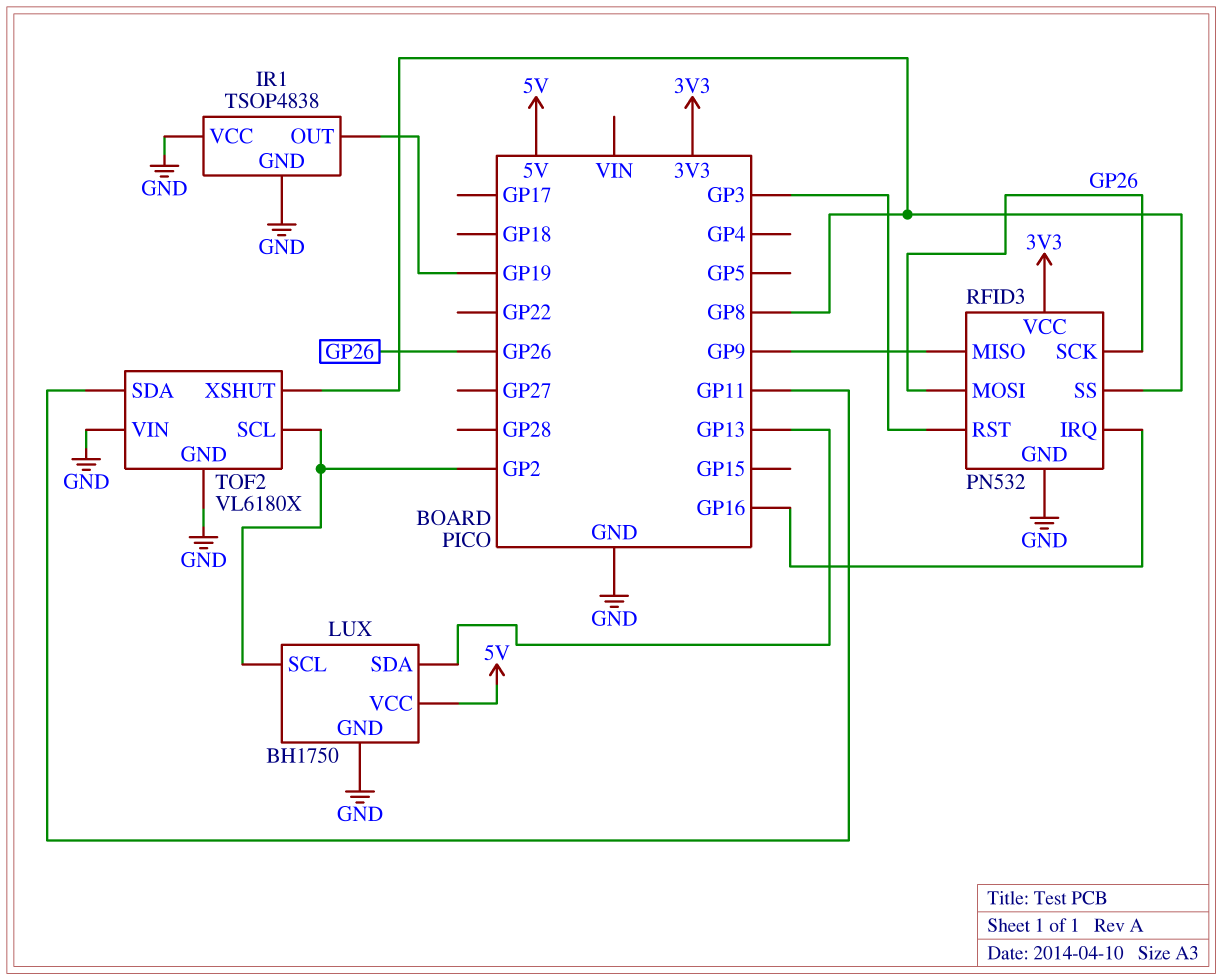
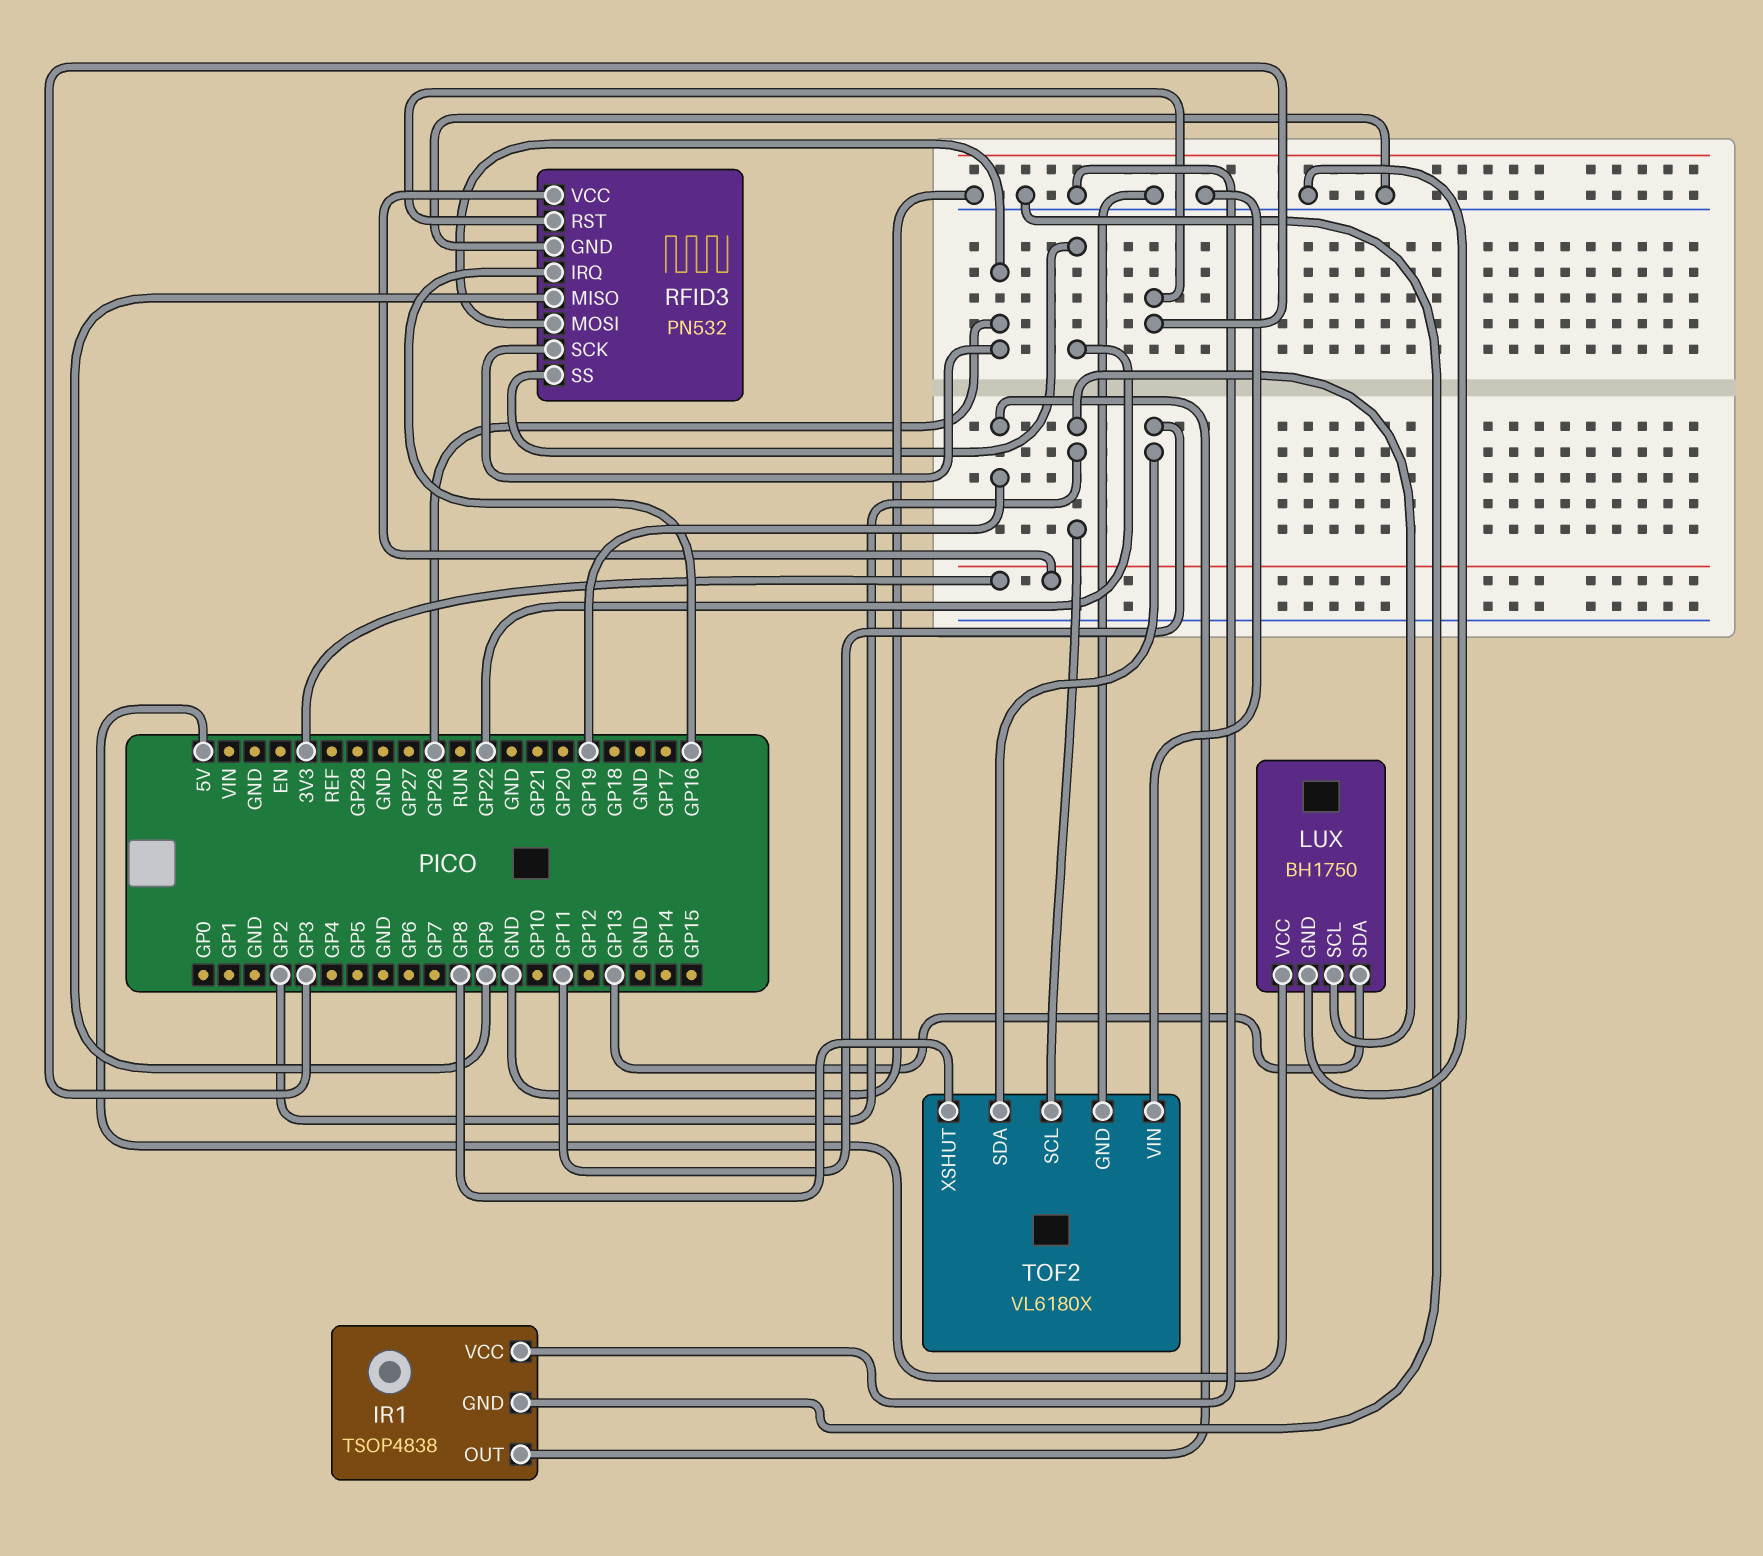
RFID3 pin SS: GP8 -> GP22

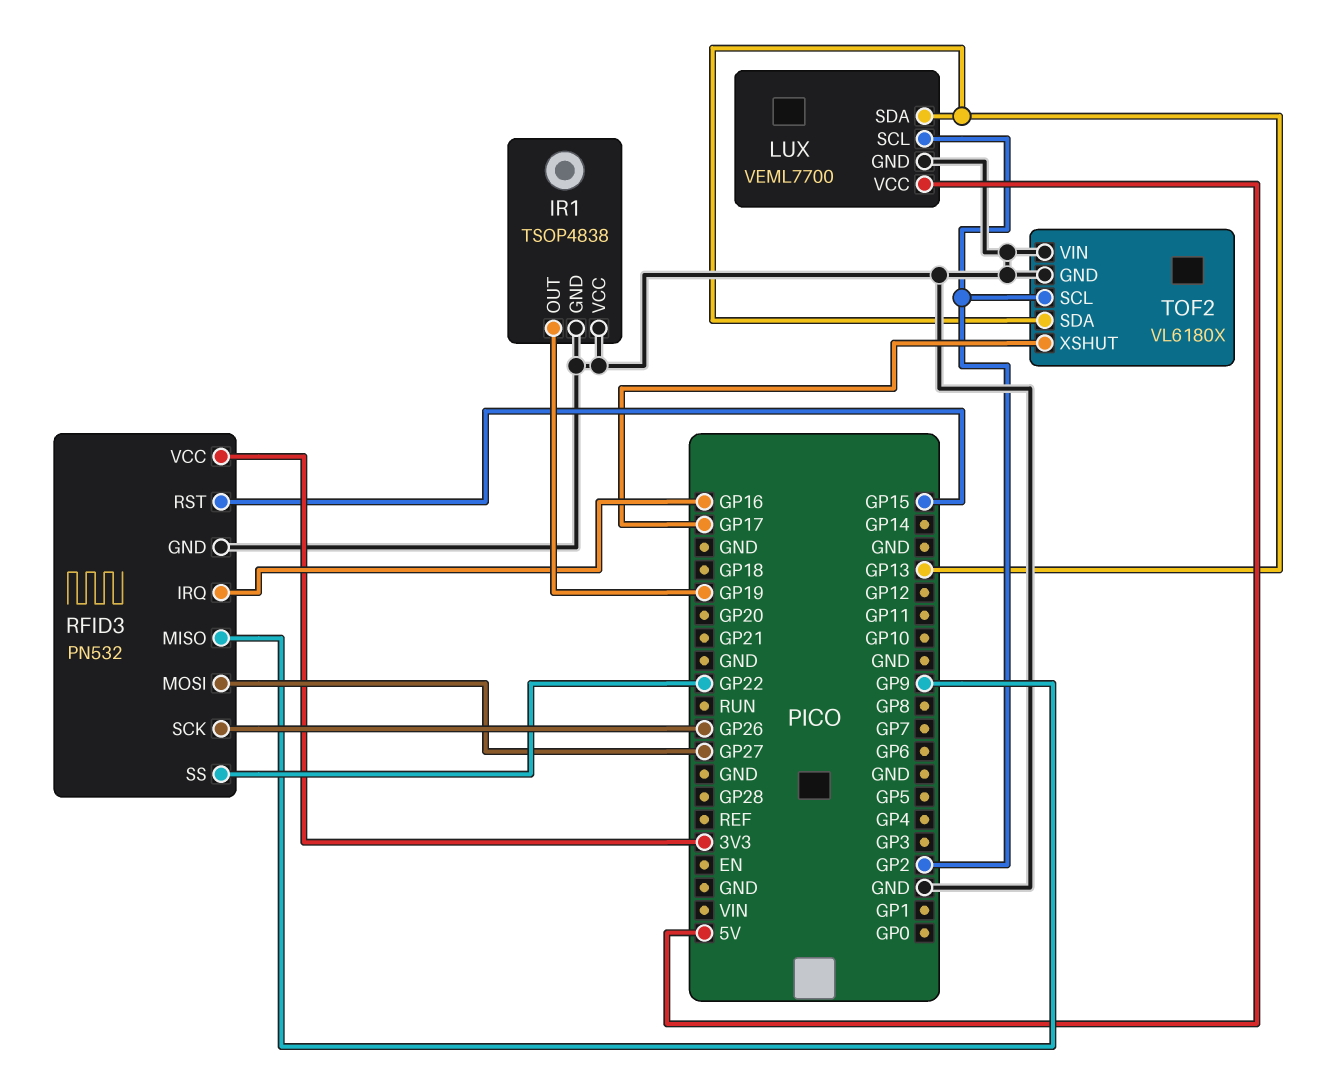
LUX: BH1750 -> VEML7700
RFID3 pin MOSI: GP26 -> GP27
RFID3 pin RST: GP3 -> GP15
TOF2 pin SDA: GP11 -> GP13
TOF2 pin XSHUT: GP8 -> GP17

